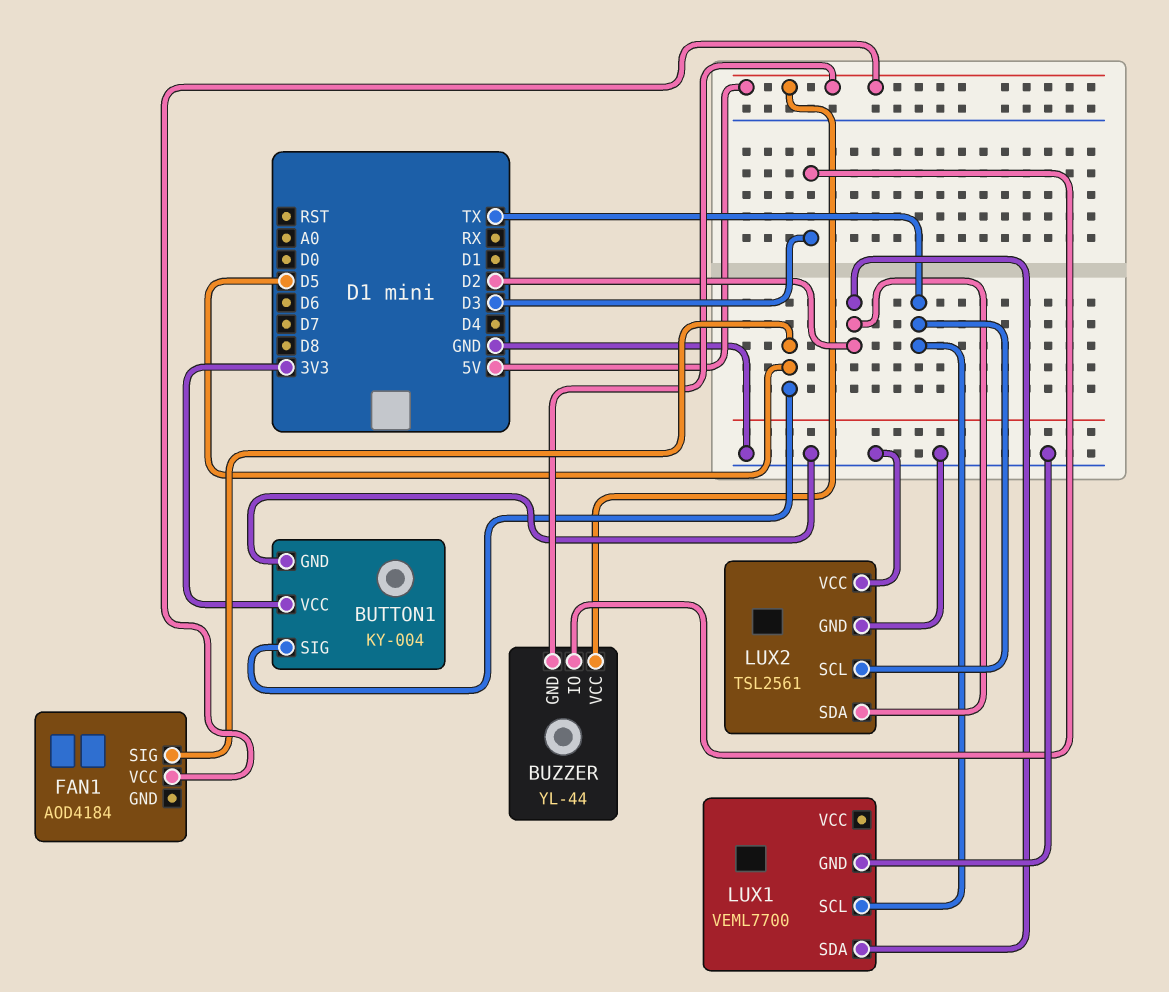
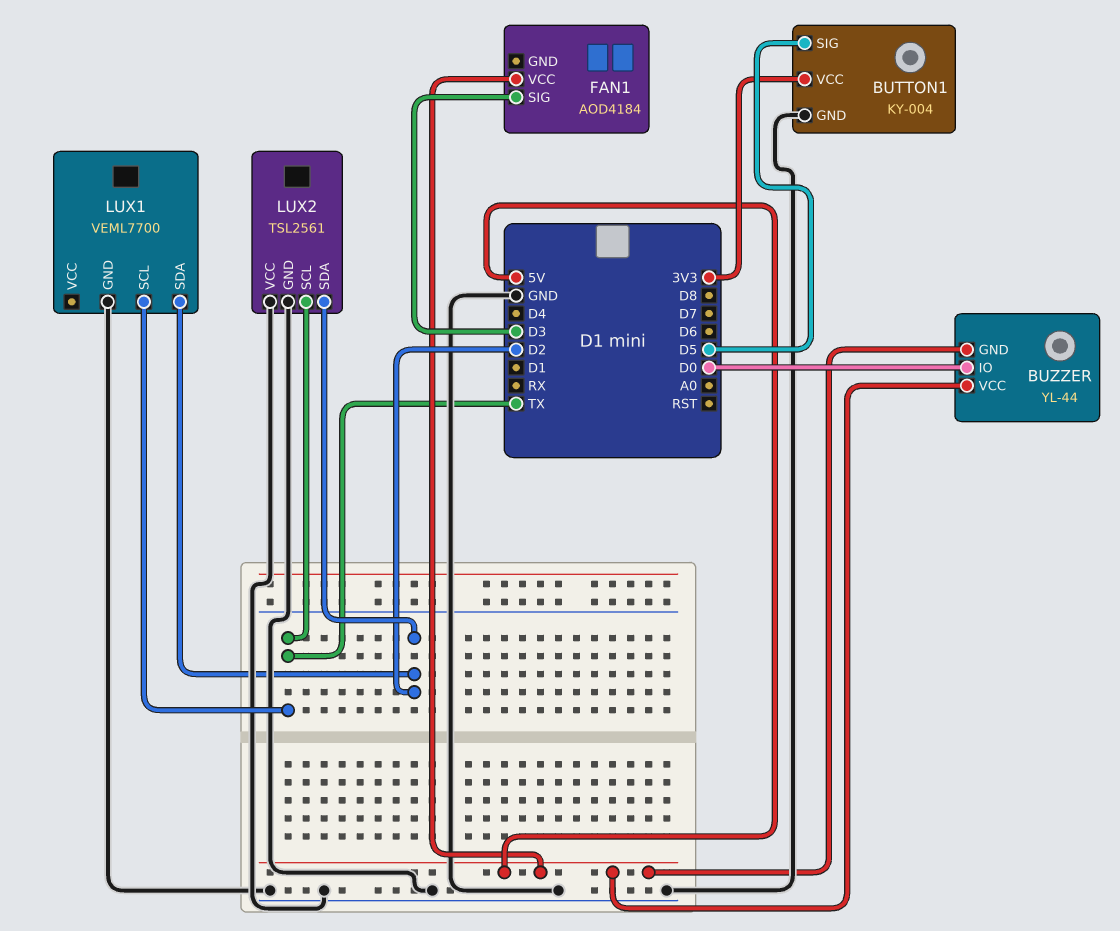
BUZZER pin IO: D3 -> D0
FAN1 pin SIG: D5 -> D3

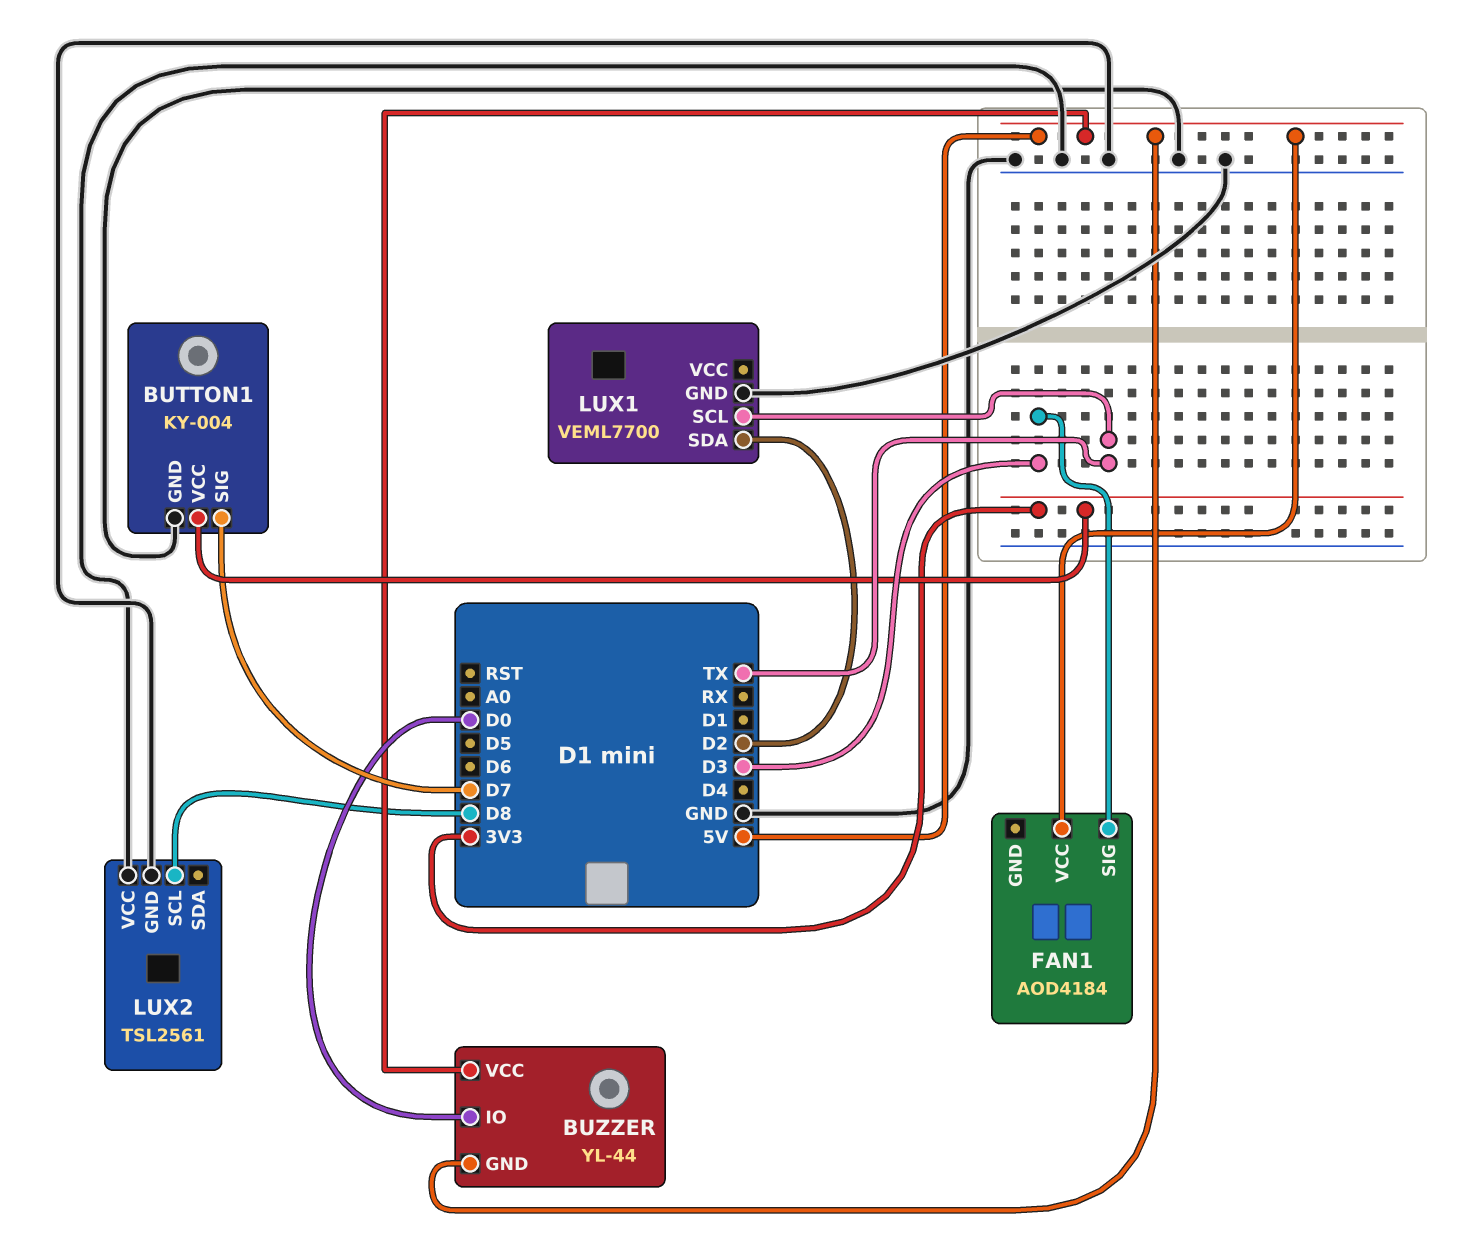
BUTTON1 pin SIG: D5 -> D7
LUX2 pin SCL: TX -> D8
LUX2 pin SDA: D2 -> none

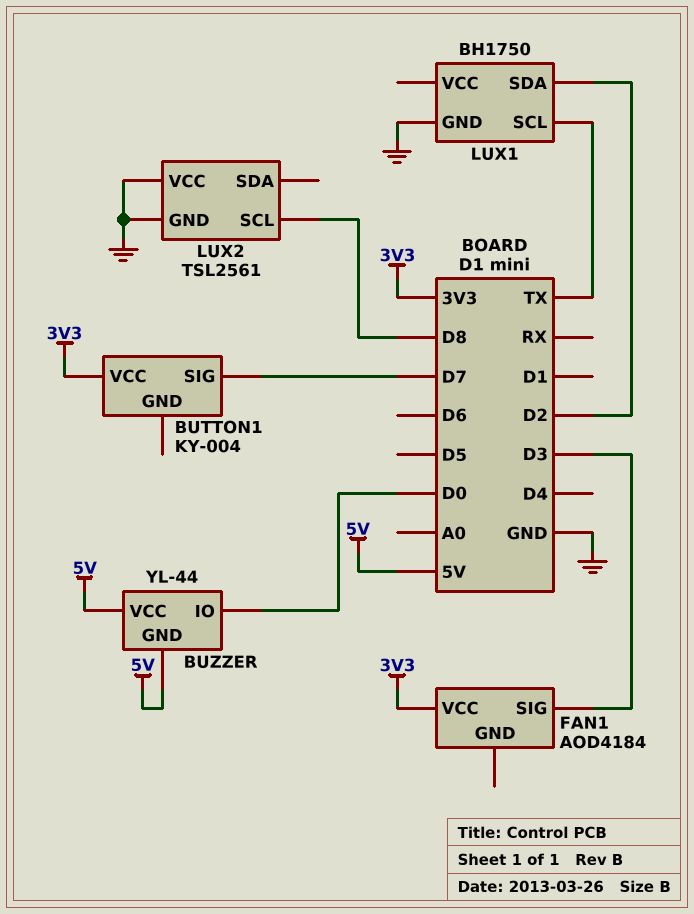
BUTTON1 pin GND: GND -> none
FAN1 pin VCC: 5V -> 3V3
LUX1: VEML7700 -> BH1750

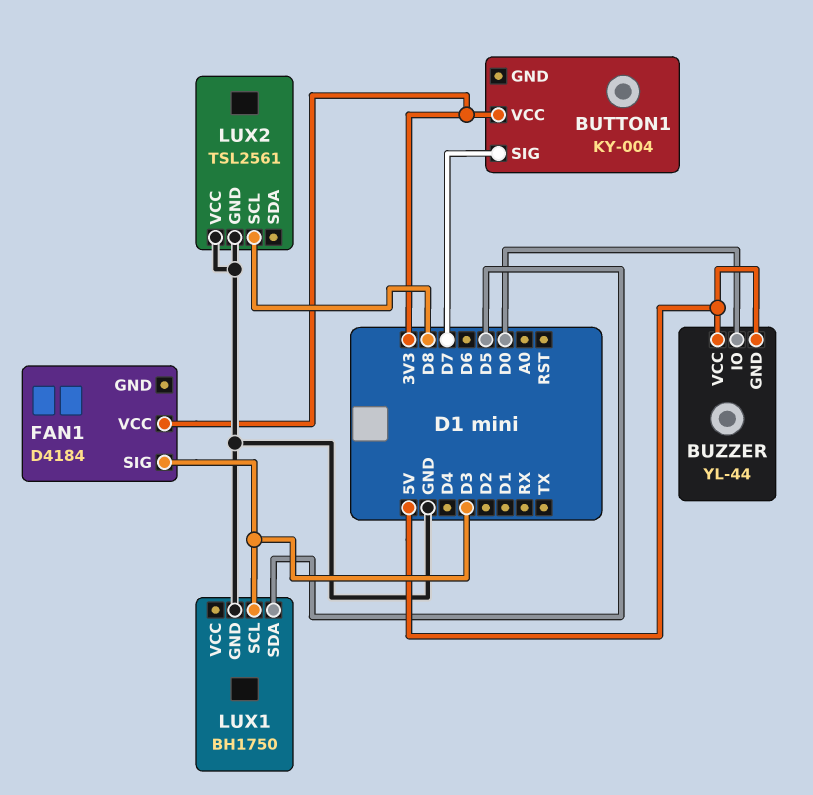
FAN1: AOD4184 -> D4184
LUX1 pin SCL: TX -> D3
LUX1 pin SDA: D2 -> D5

